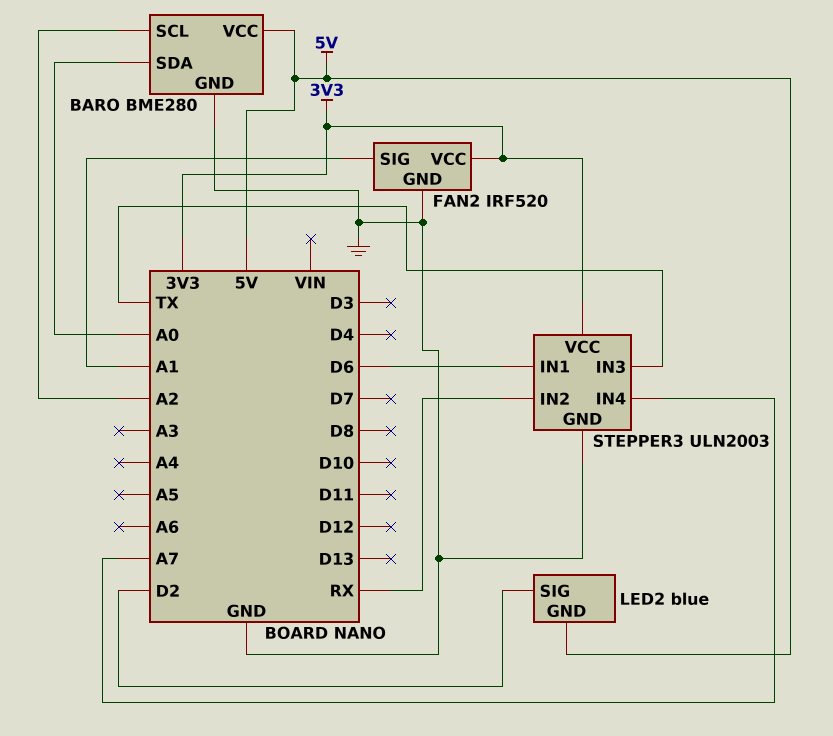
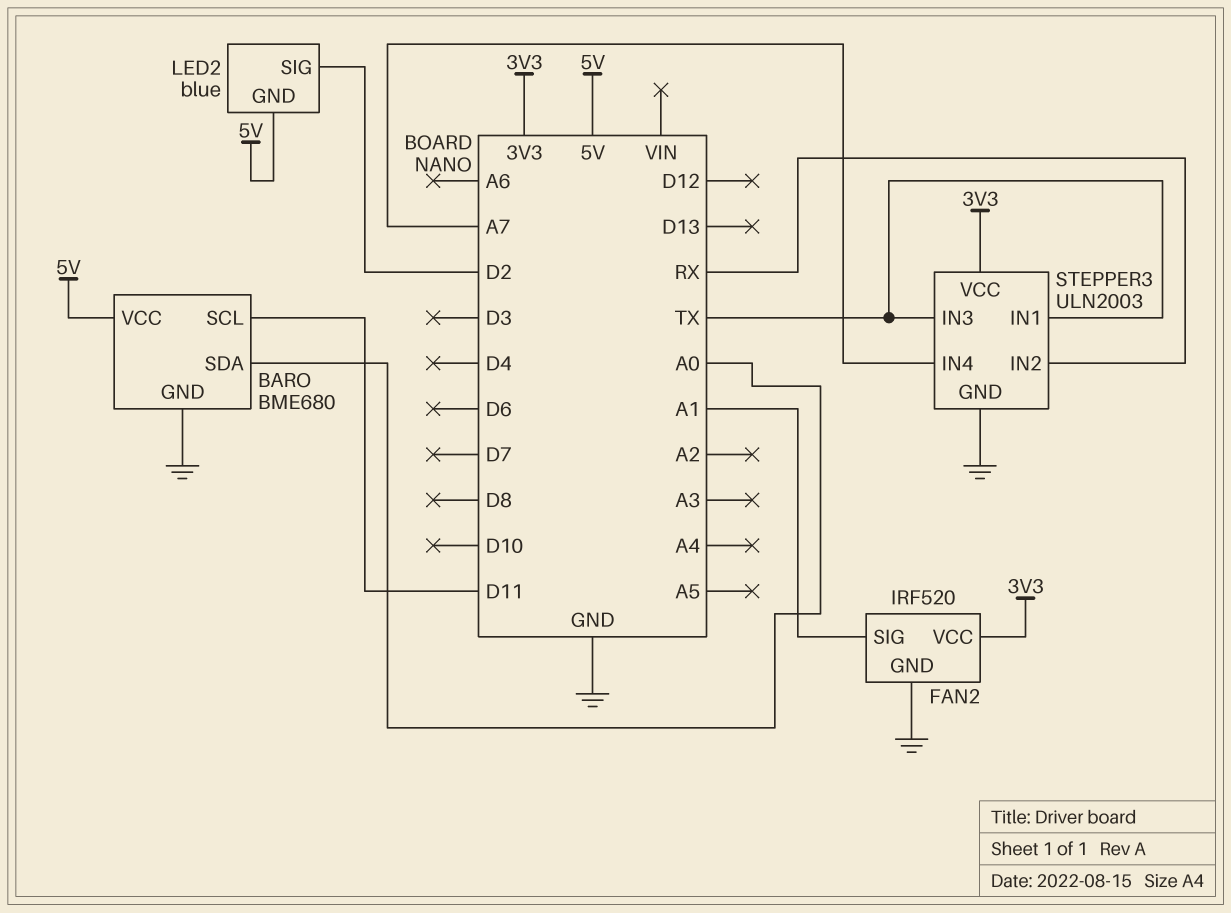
BARO: BME280 -> BME680
BARO pin SCL: A2 -> D11
STEPPER3 pin IN1: D6 -> TX

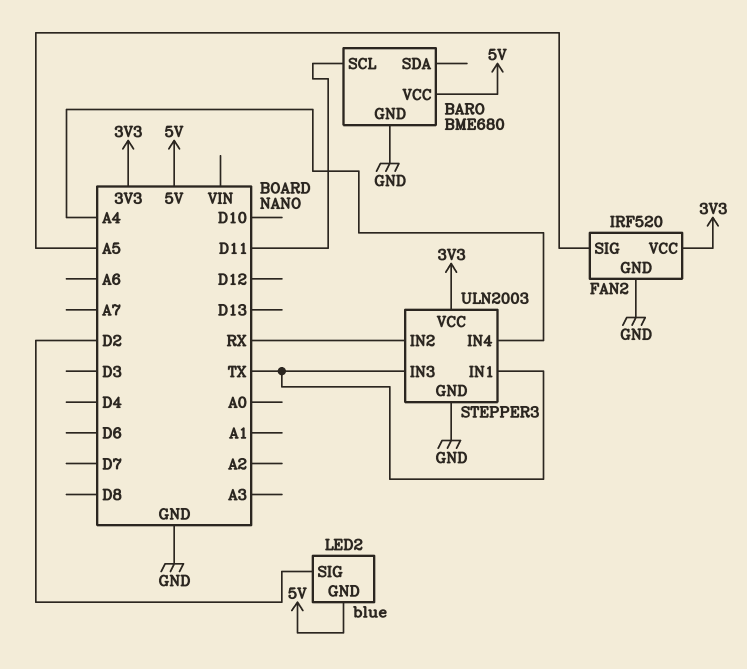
BARO pin SDA: A0 -> none
FAN2 pin SIG: A1 -> A5
STEPPER3 pin IN4: A7 -> A4

